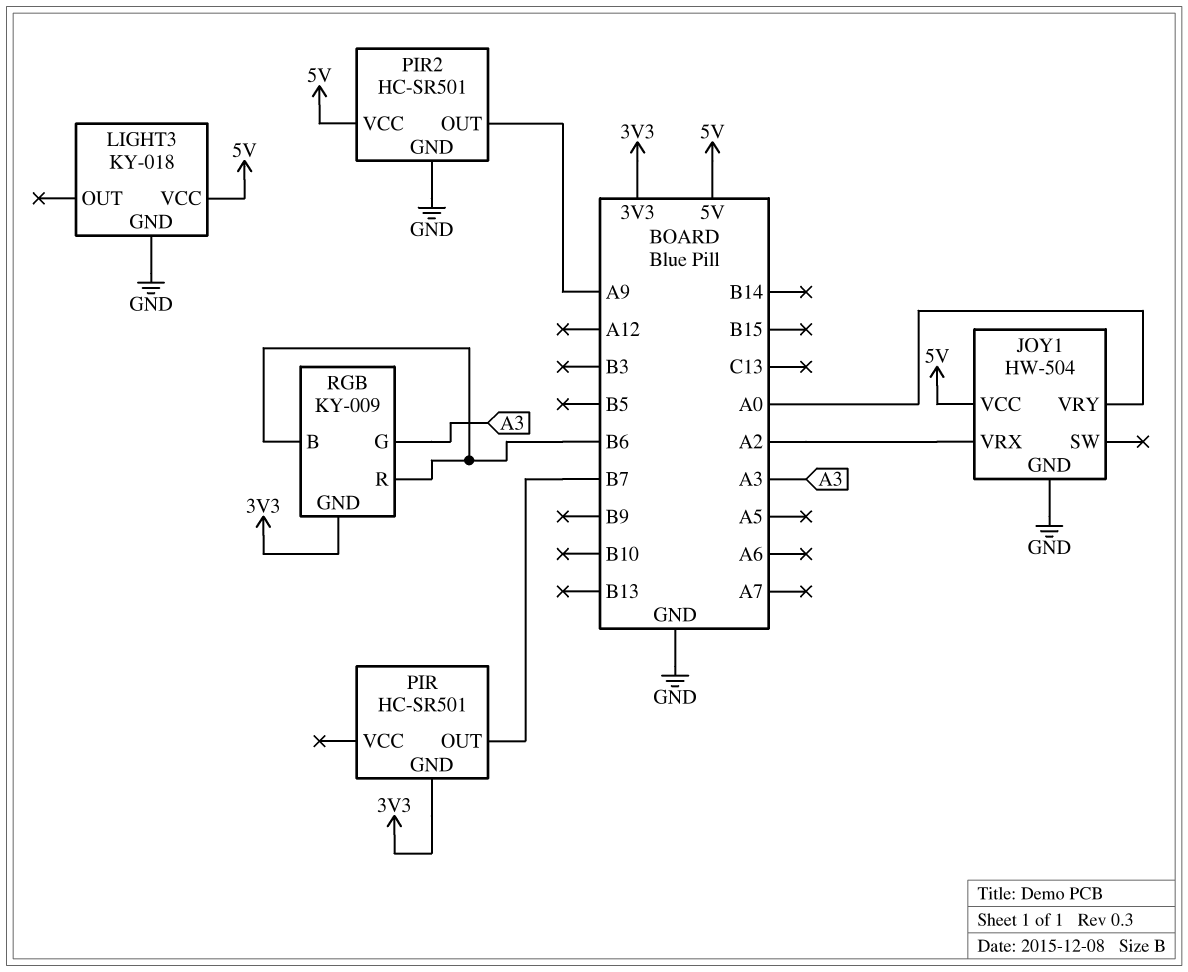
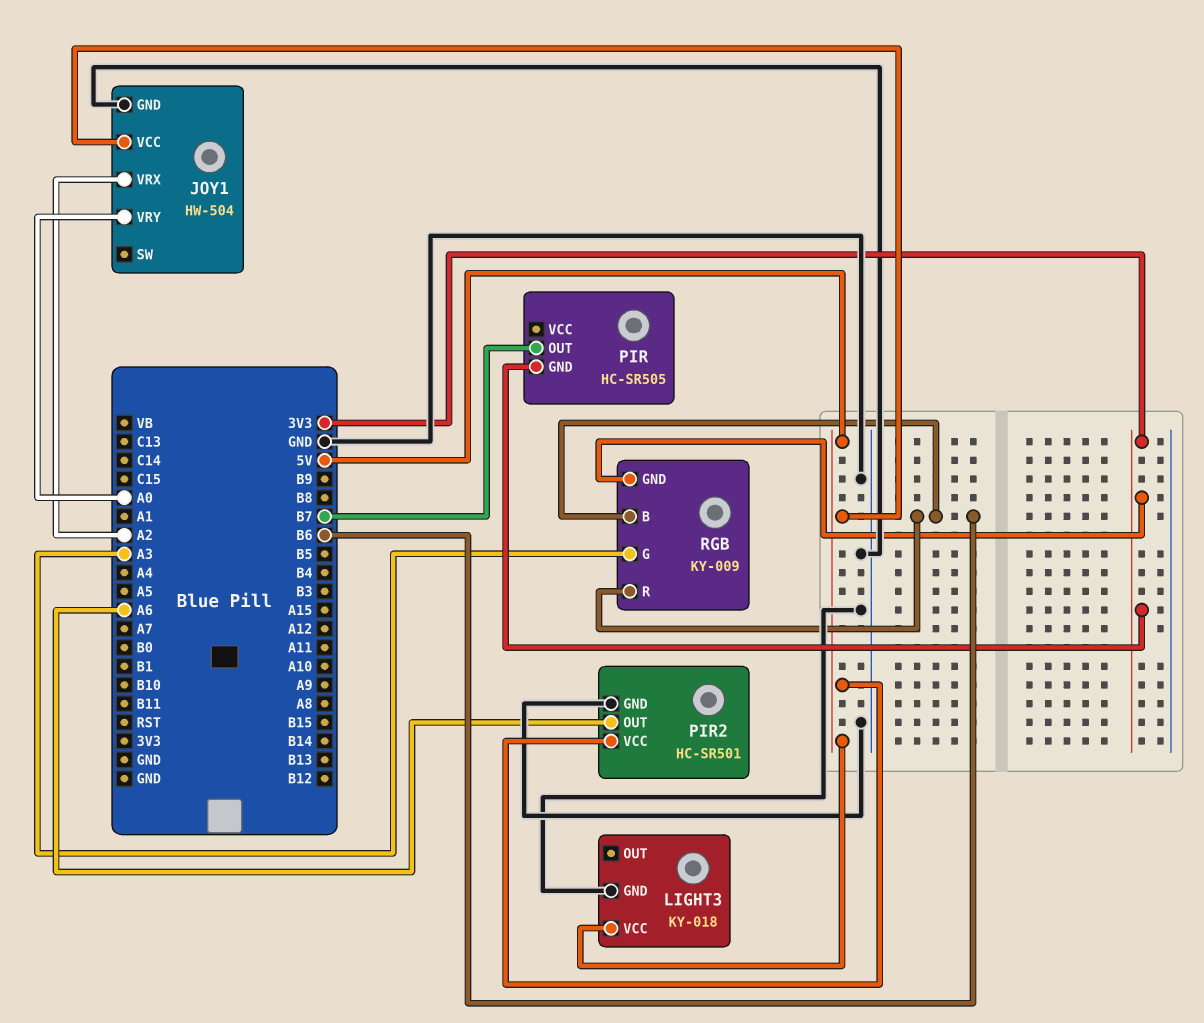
PIR: HC-SR501 -> HC-SR505
PIR2 pin OUT: A9 -> A6

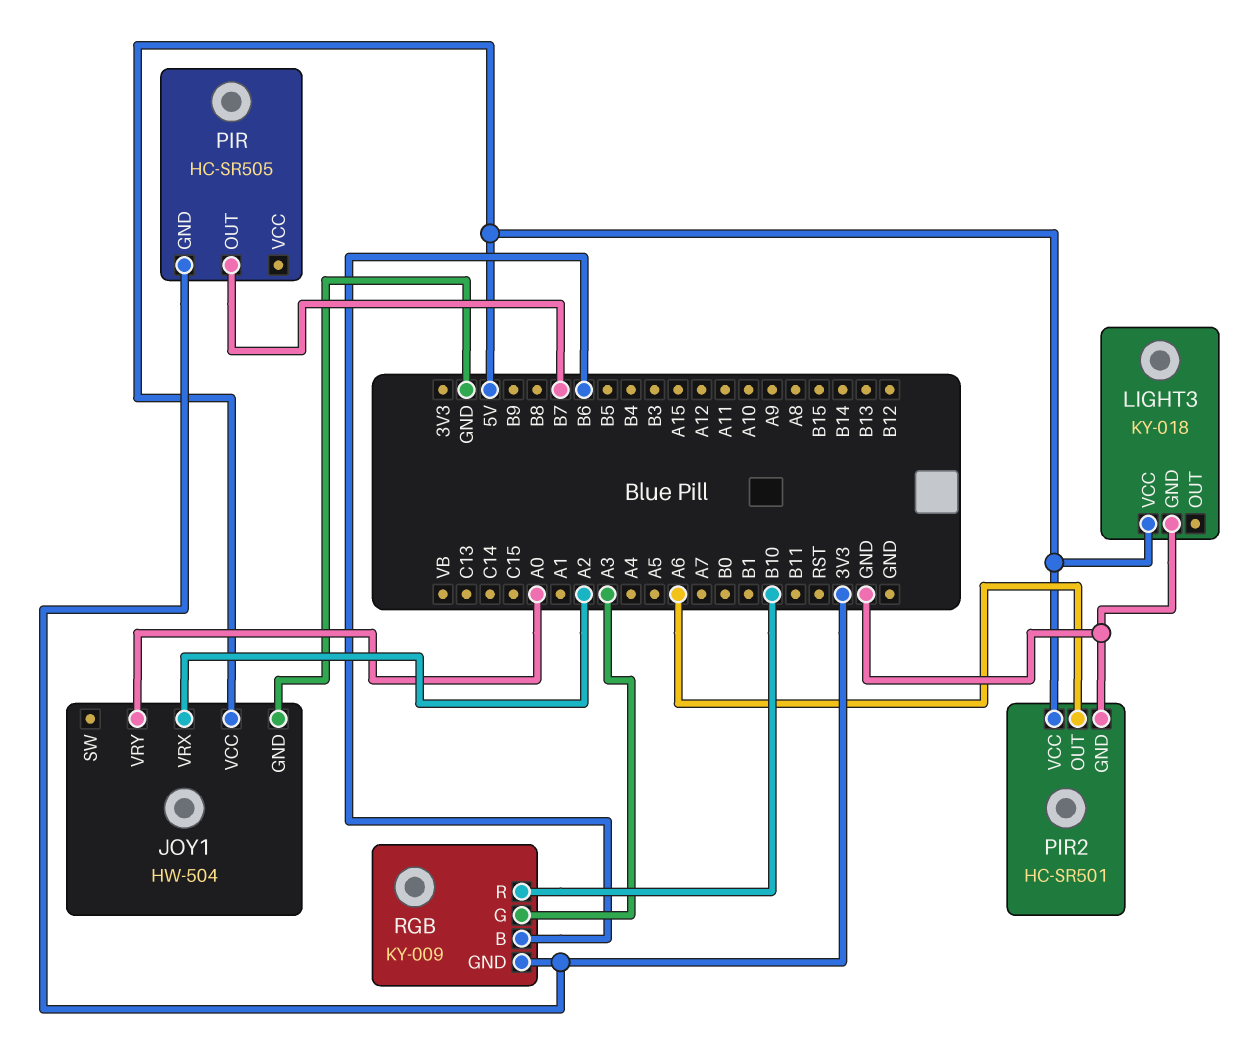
RGB pin R: B6 -> B10

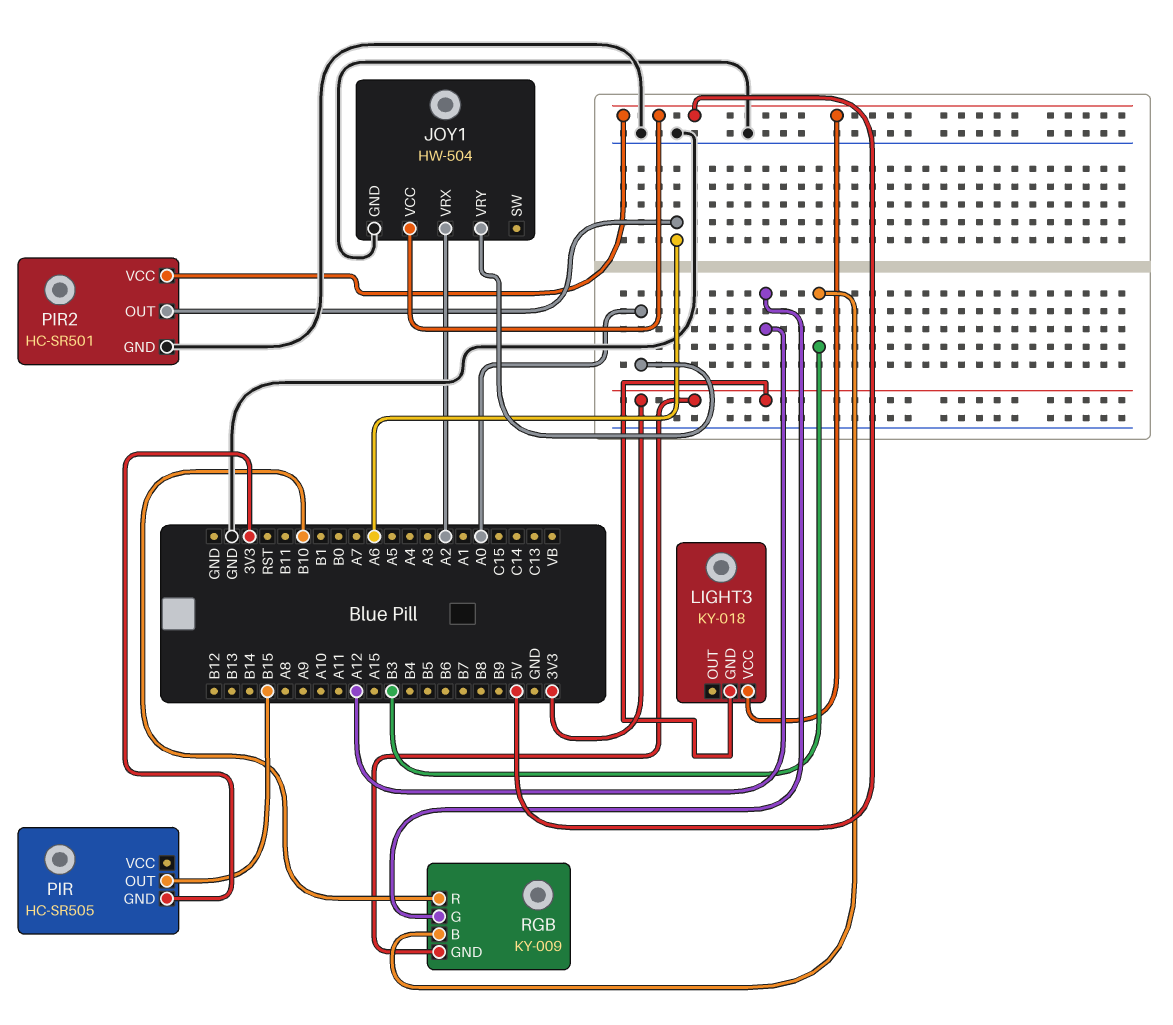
LIGHT3 pin GND: GND -> 3V3
PIR pin OUT: B7 -> B15
RGB pin B: B6 -> B3
RGB pin G: A3 -> A12

